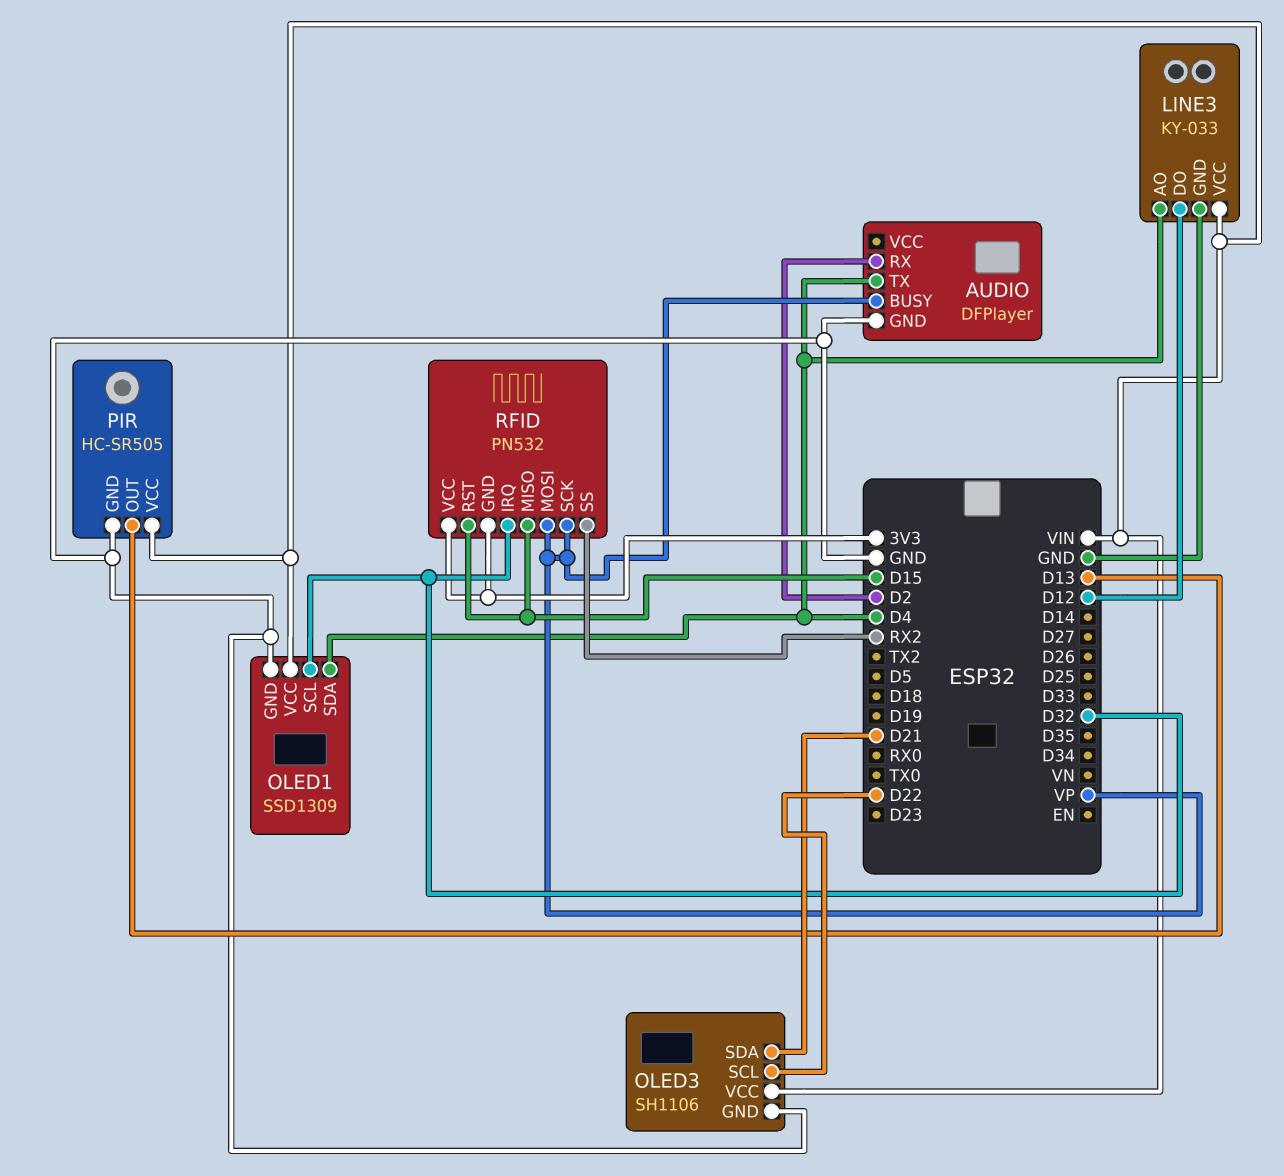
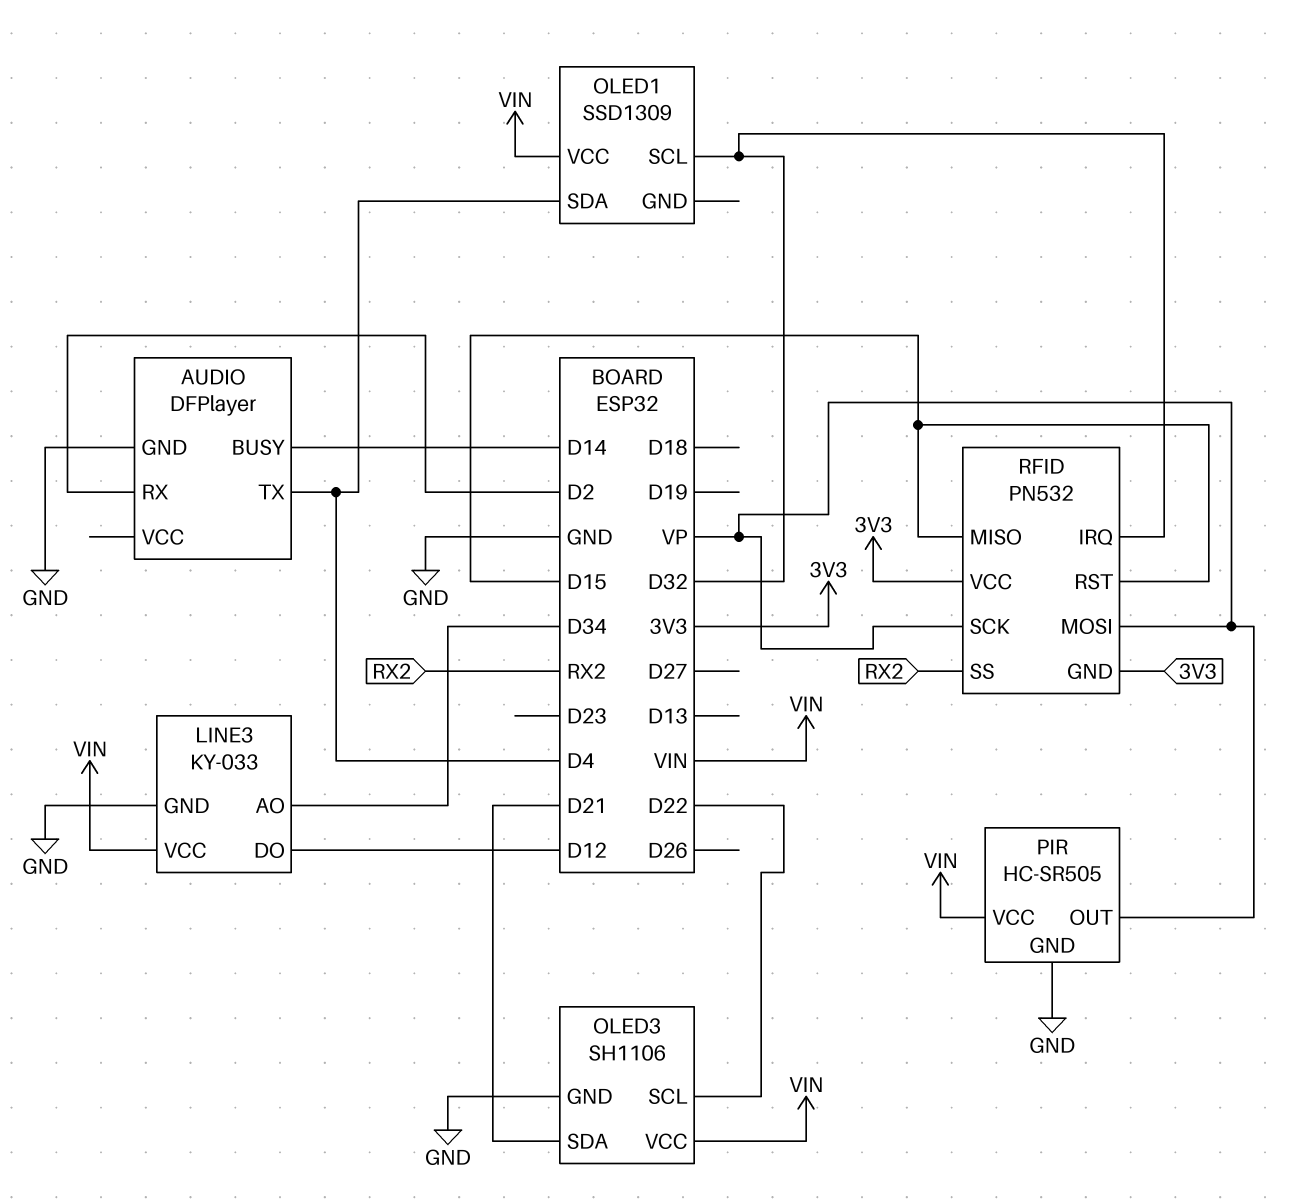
AUDIO pin BUSY: VP -> D14
LINE3 pin AO: D4 -> D34
OLED1 pin GND: GND -> none
PIR pin OUT: D13 -> VP

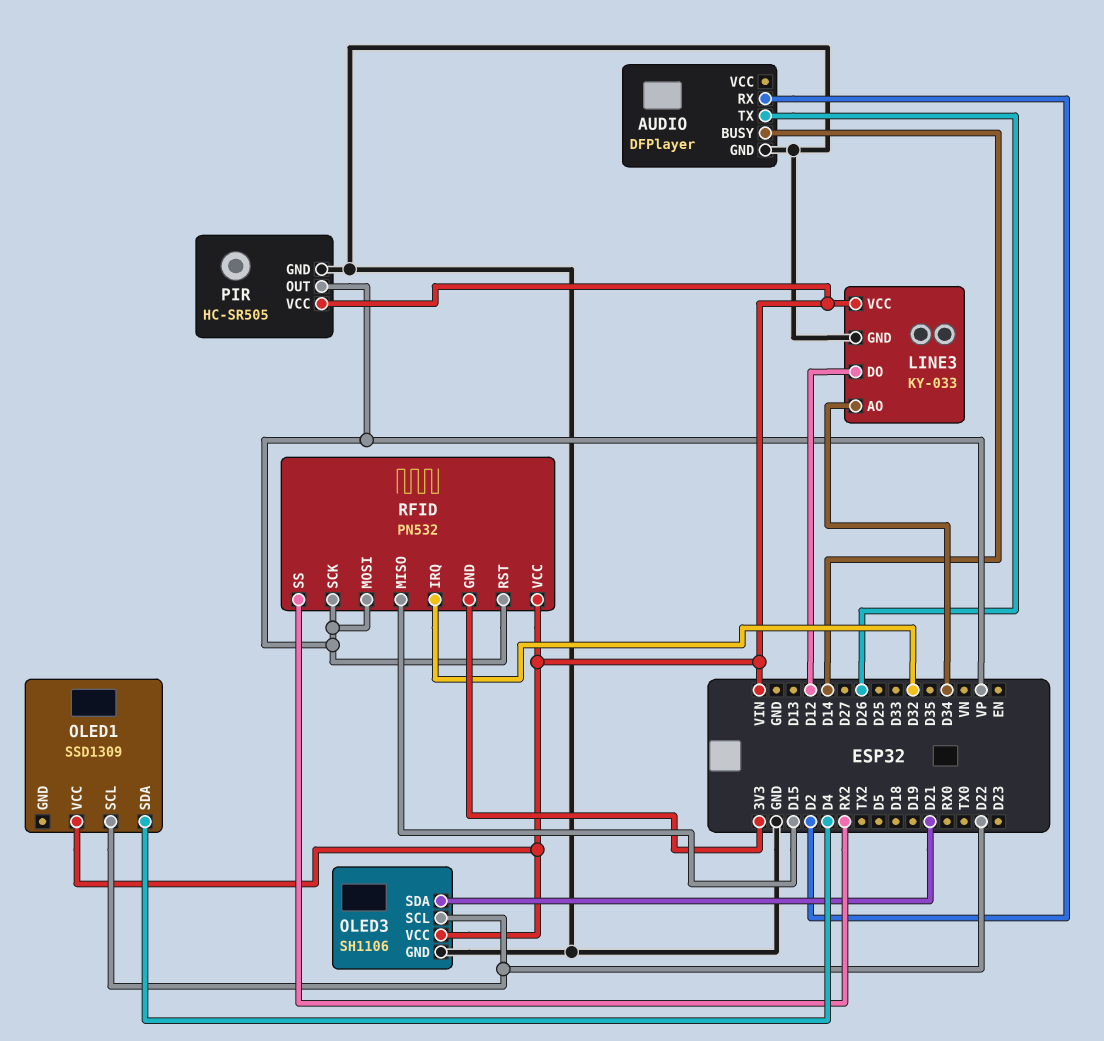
AUDIO pin TX: D4 -> D26
OLED1 pin SCL: D32 -> D22
RFID pin RST: D15 -> VP
RFID pin VCC: 3V3 -> VIN

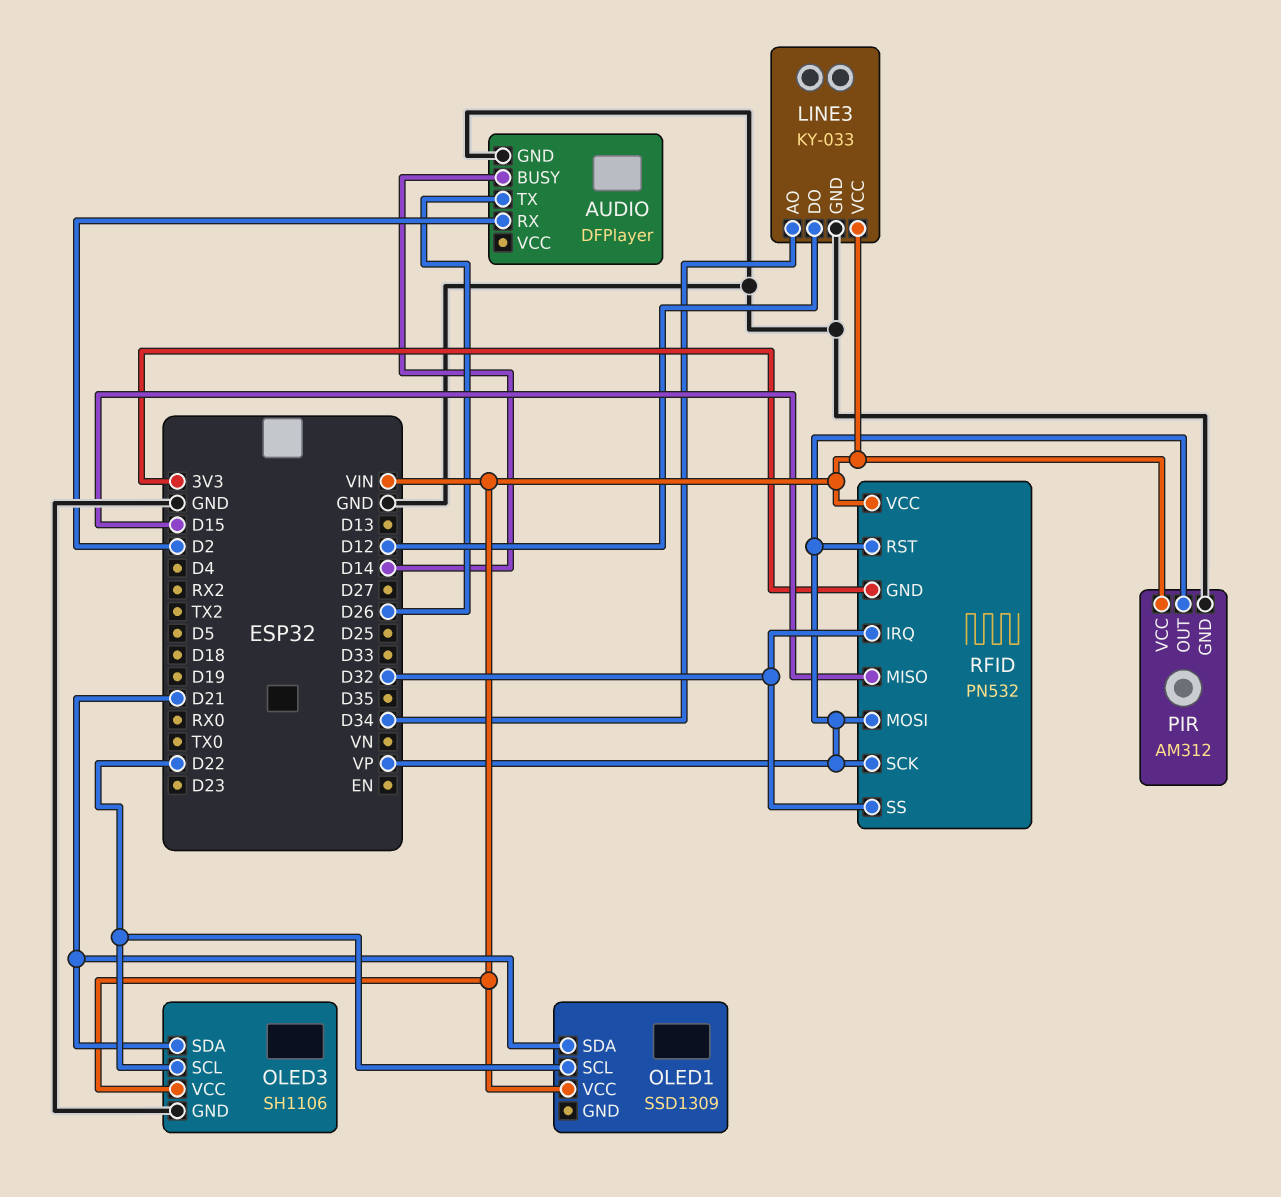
OLED1 pin SDA: D4 -> D21
PIR: HC-SR505 -> AM312
RFID pin SS: RX2 -> D32

